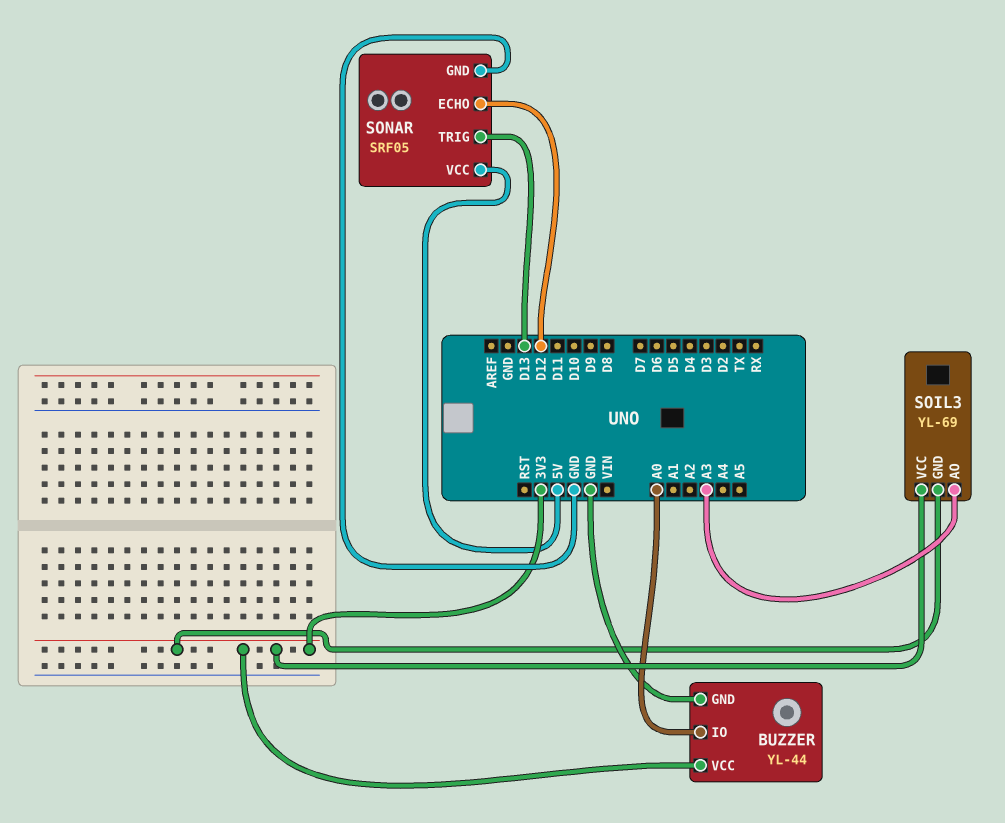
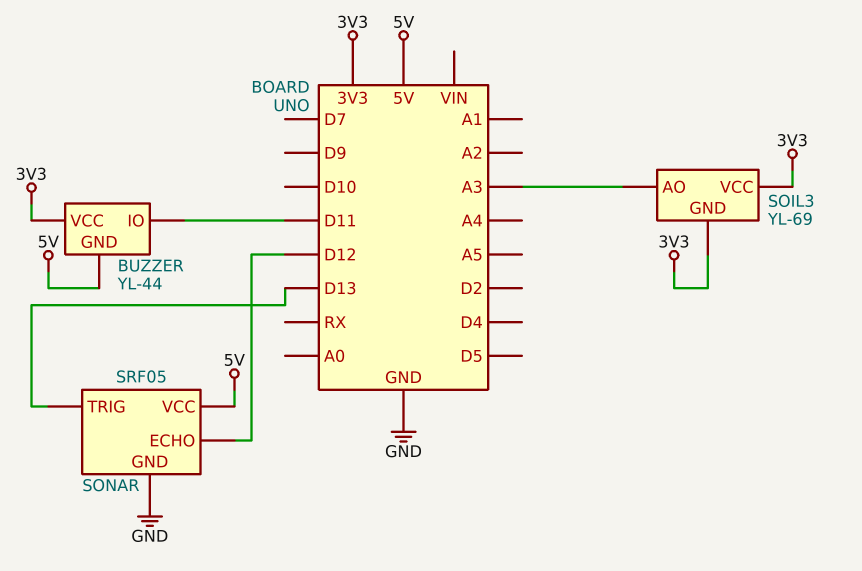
BUZZER pin GND: GND -> 5V
BUZZER pin IO: A0 -> D11

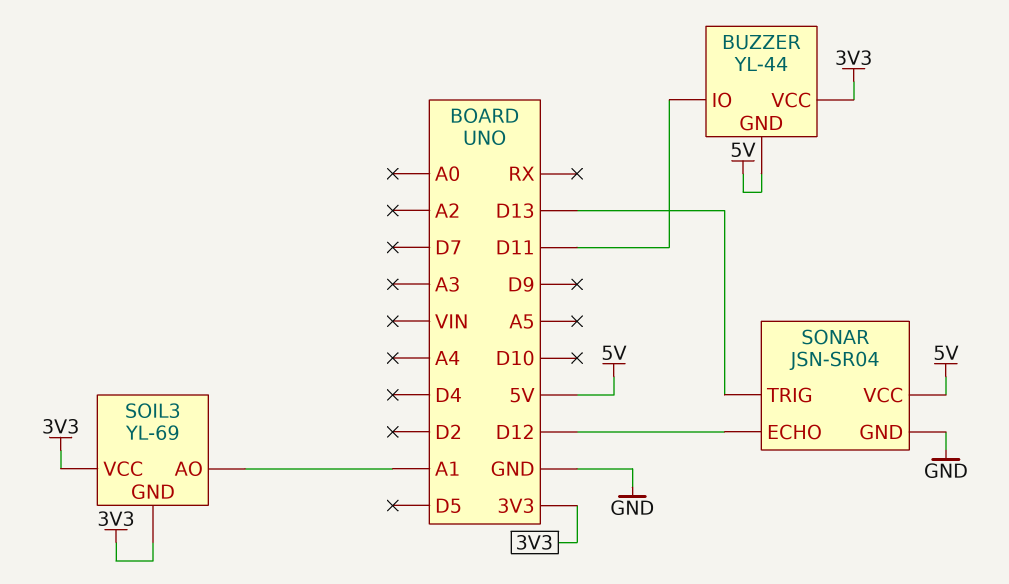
SOIL3 pin AO: A3 -> A1
SONAR: SRF05 -> JSN-SR04

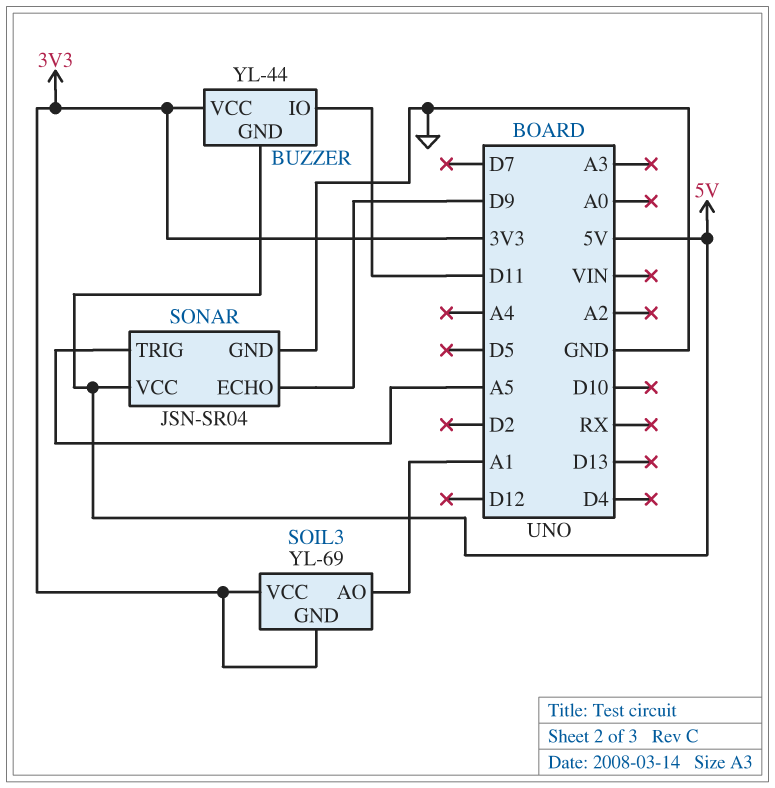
SONAR pin ECHO: D12 -> D9
SONAR pin TRIG: D13 -> A5

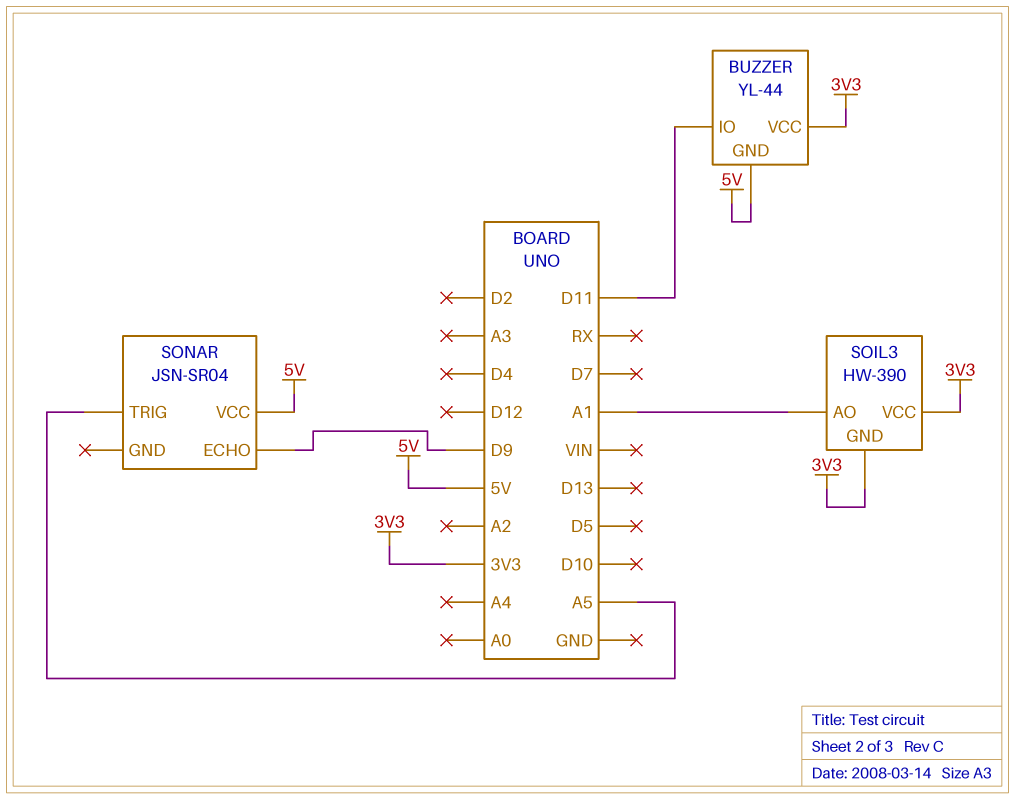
SOIL3: YL-69 -> HW-390
SONAR pin GND: GND -> none

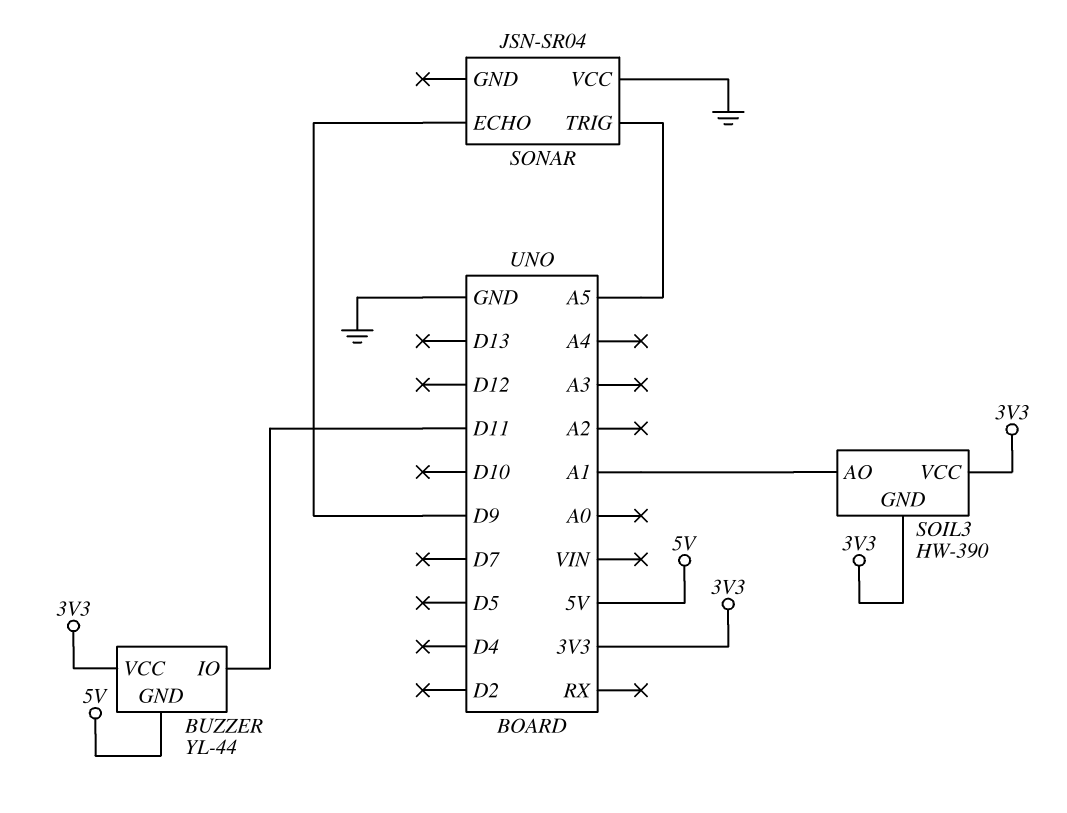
SONAR pin VCC: 5V -> GND

